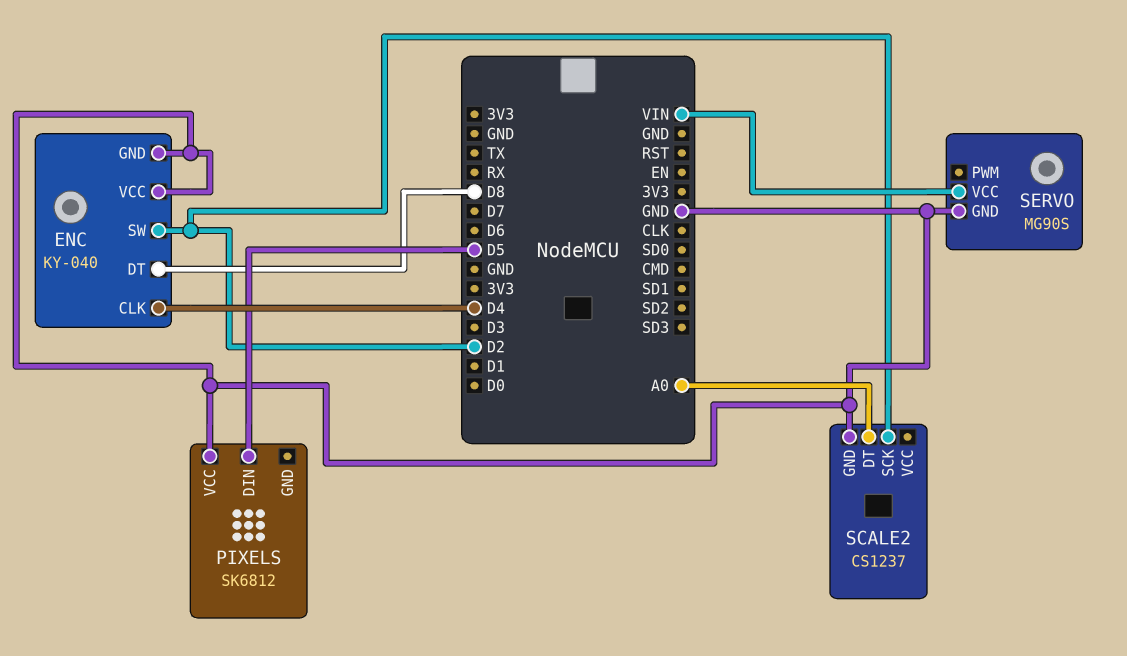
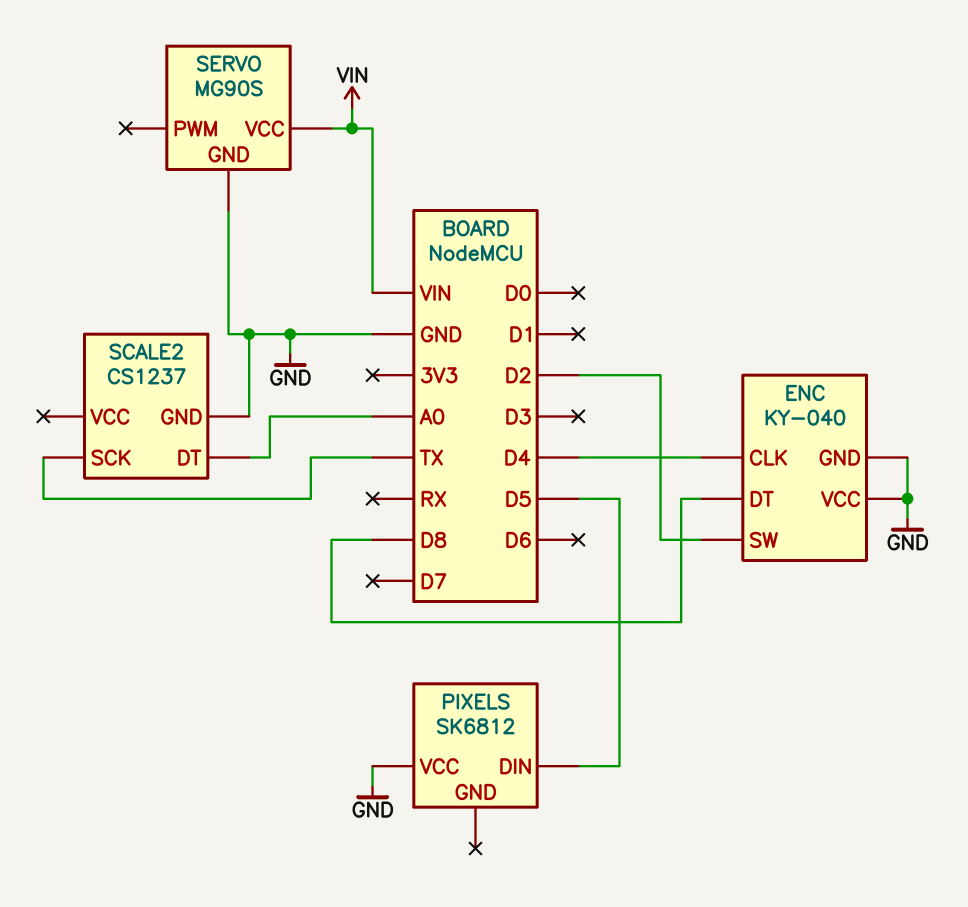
SCALE2 pin SCK: D2 -> TX

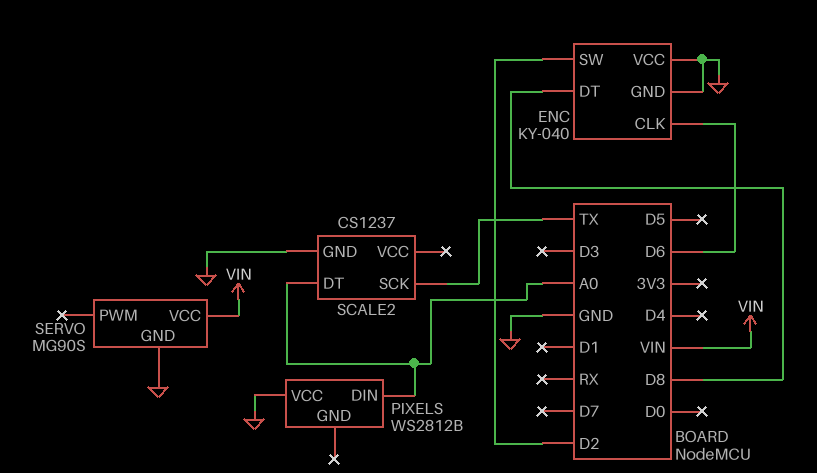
ENC pin CLK: D4 -> D6
PIXELS: SK6812 -> WS2812B
PIXELS pin DIN: D5 -> A0

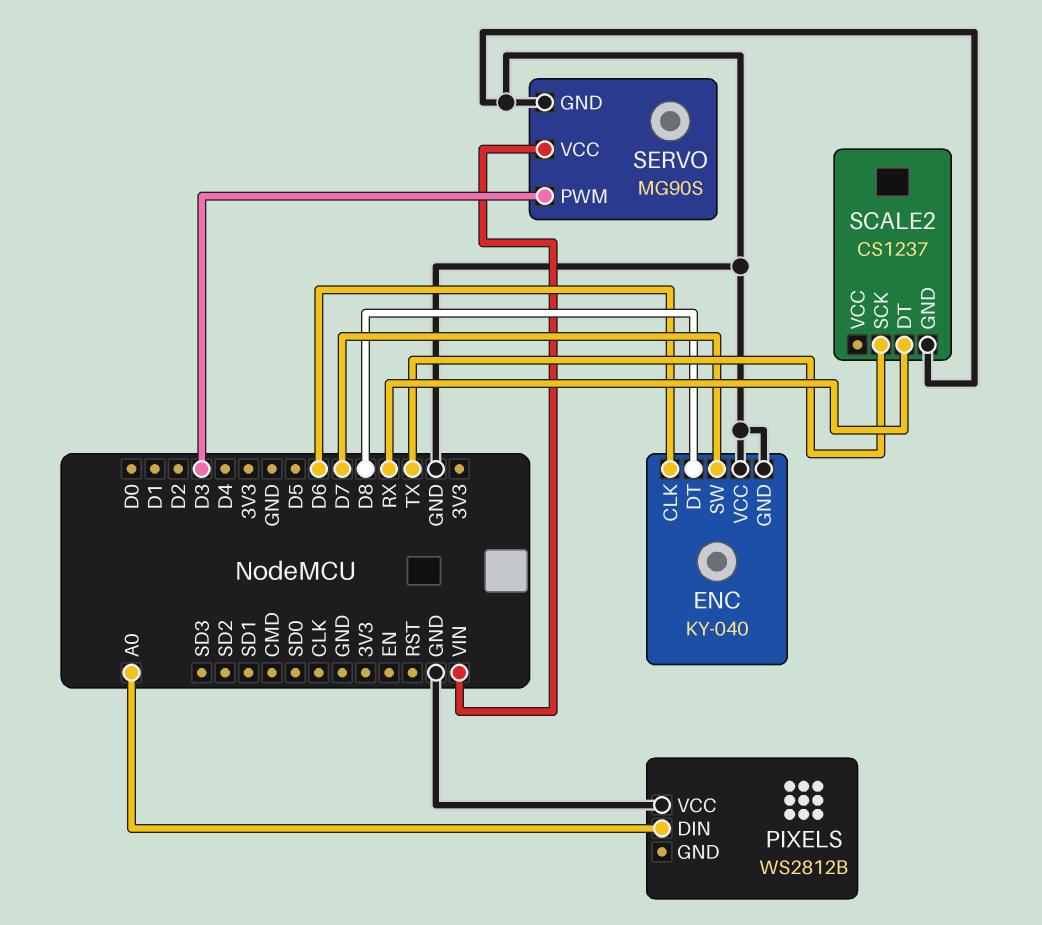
ENC pin SW: D2 -> D7
SCALE2 pin DT: A0 -> RX
SERVO pin PWM: none -> D3

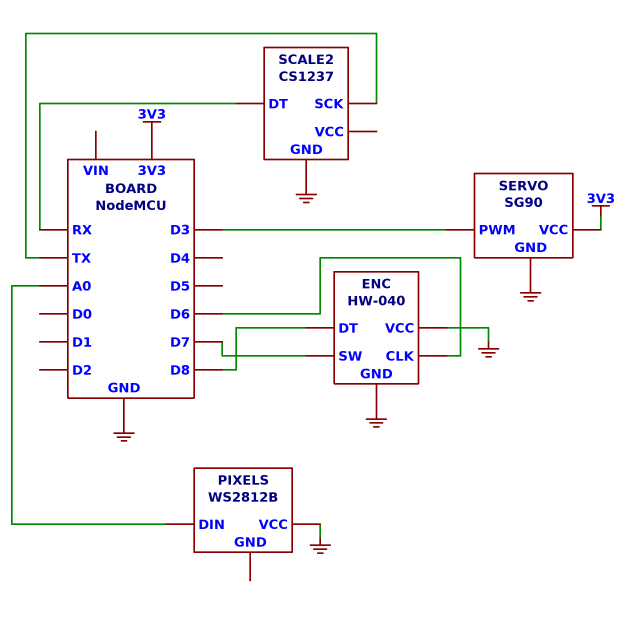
ENC: KY-040 -> HW-040
SERVO: MG90S -> SG90
SERVO pin VCC: VIN -> 3V3

